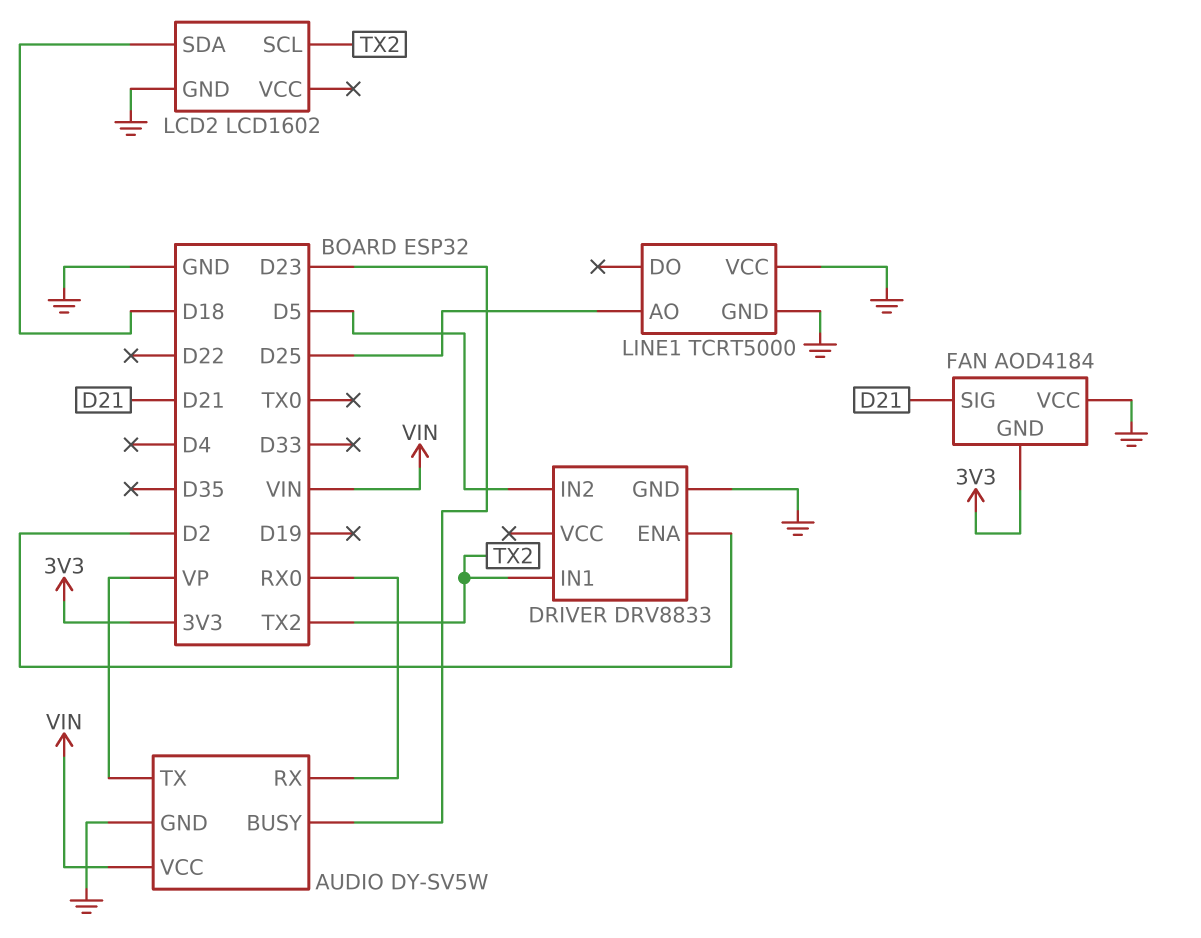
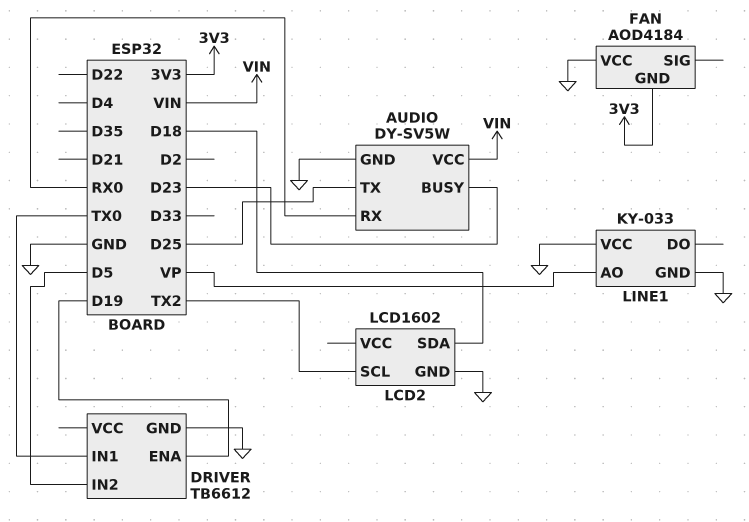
AUDIO pin TX: VP -> D25
DRIVER: DRV8833 -> TB6612
DRIVER pin ENA: D2 -> D19
DRIVER pin IN1: TX2 -> TX0
FAN pin SIG: D21 -> none
LINE1: TCRT5000 -> KY-033
LINE1 pin AO: D25 -> VP

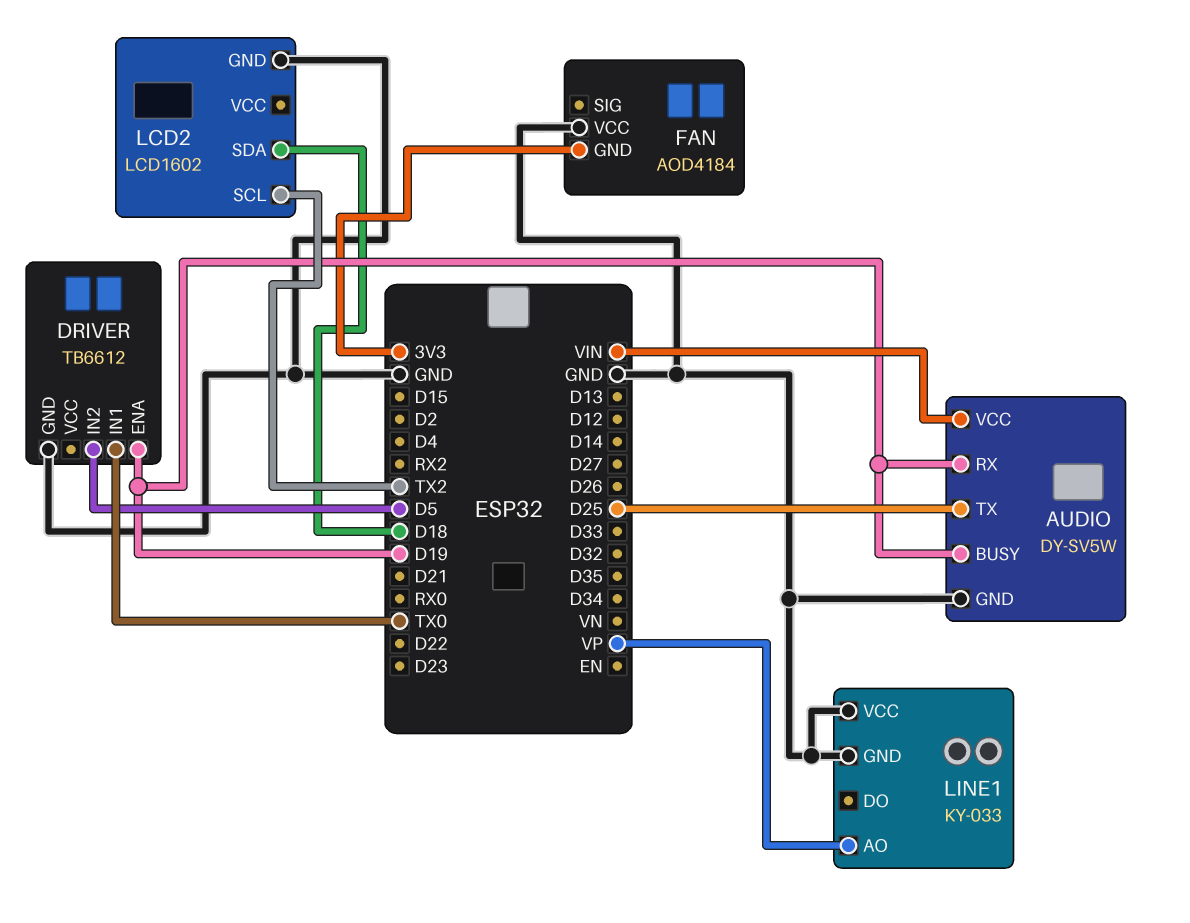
AUDIO pin BUSY: D23 -> D19
AUDIO pin RX: RX0 -> D19

